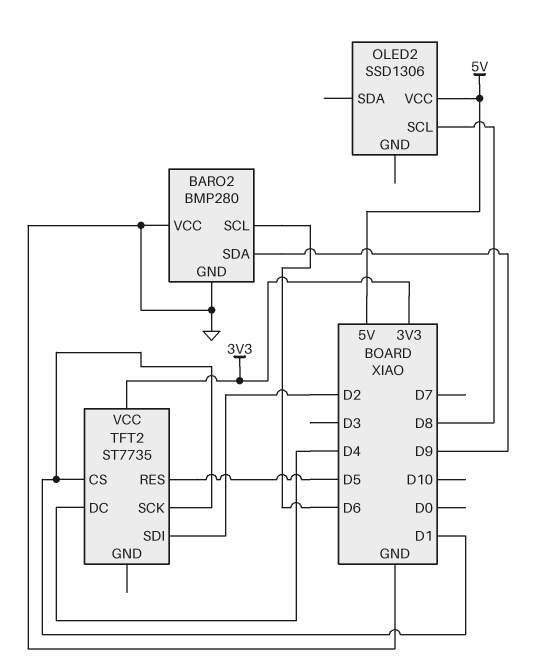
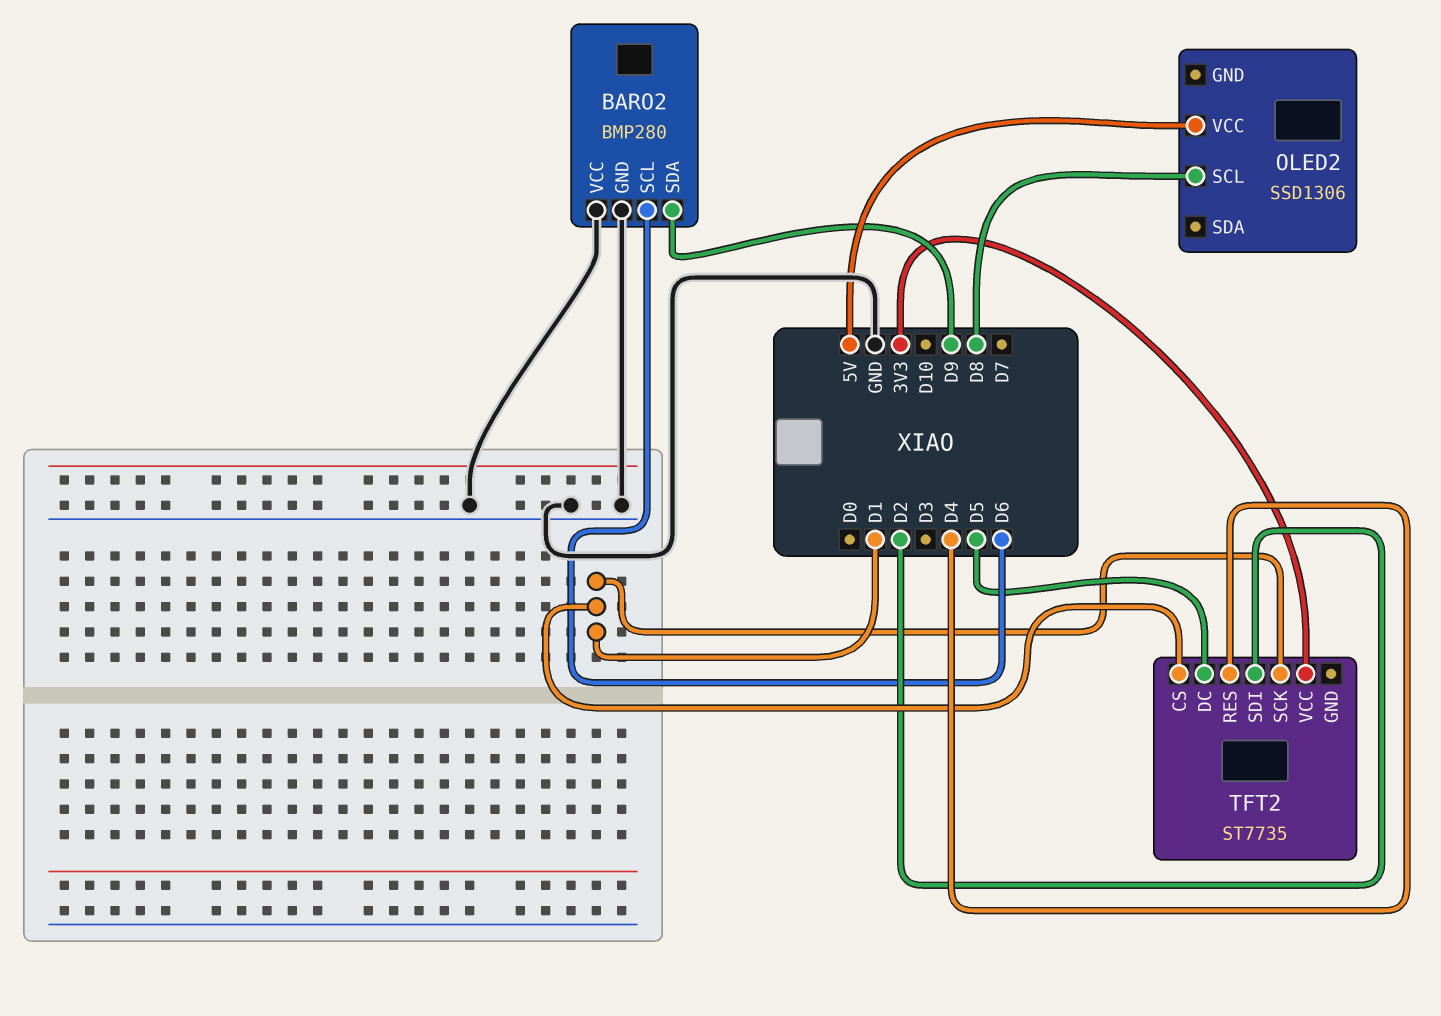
TFT2 pin DC: D4 -> D5
TFT2 pin RES: D5 -> D4

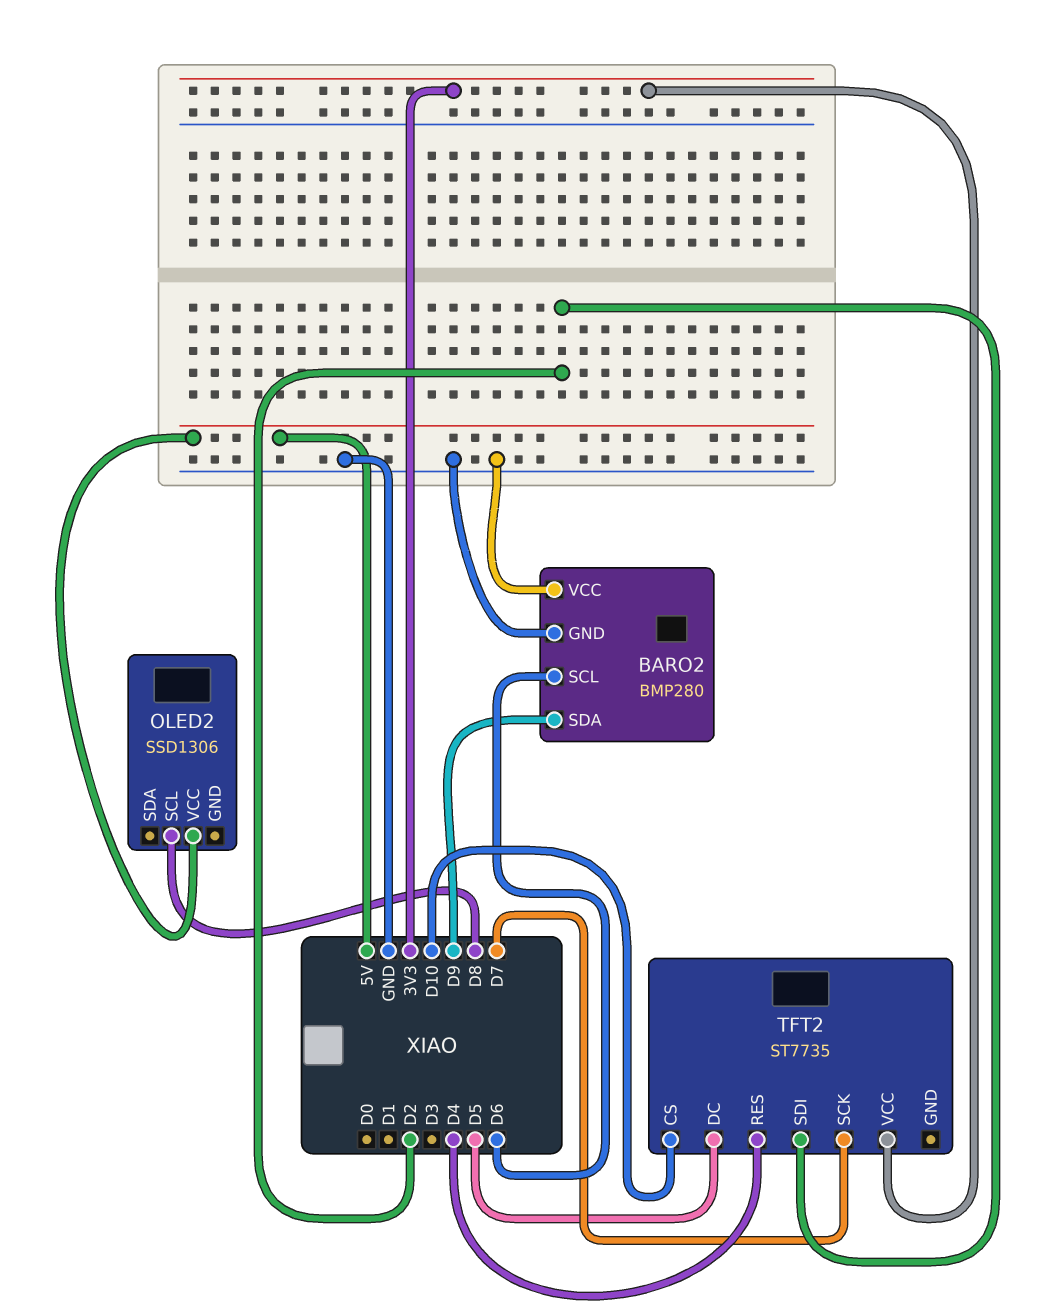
TFT2 pin CS: D1 -> D10
TFT2 pin SCK: D1 -> D7

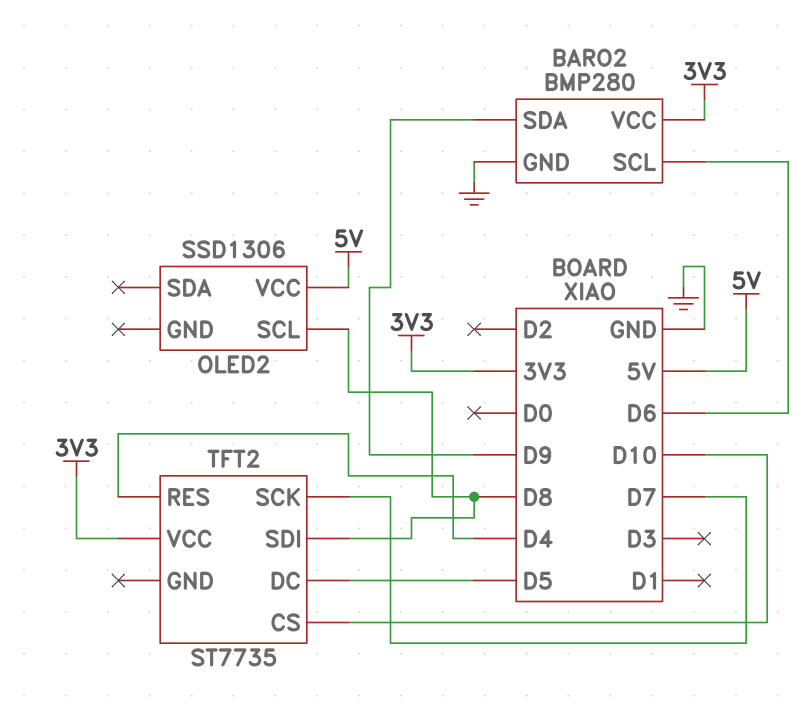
BARO2 pin VCC: GND -> 3V3
TFT2 pin SDI: D2 -> D8

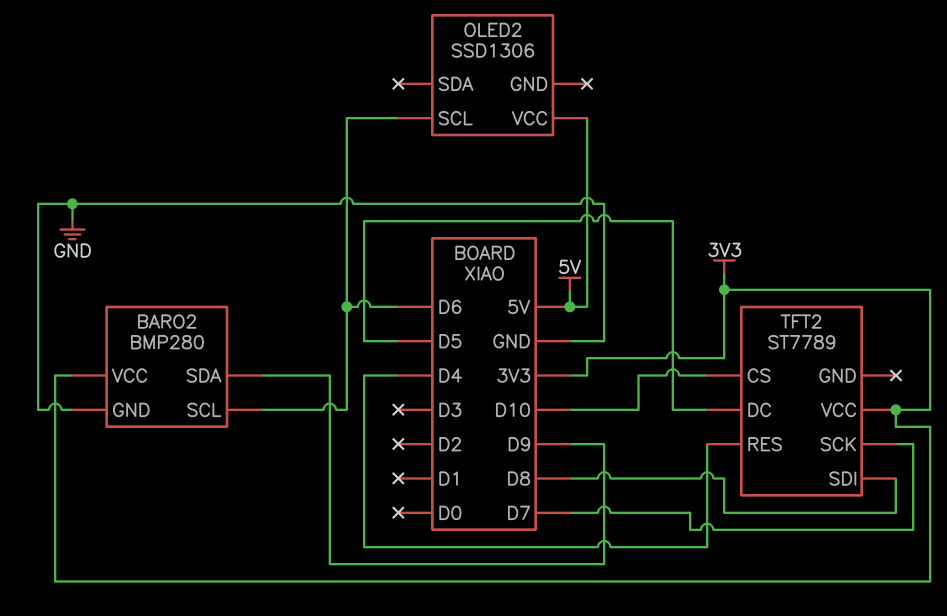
OLED2 pin SCL: D8 -> D6
TFT2: ST7735 -> ST7789

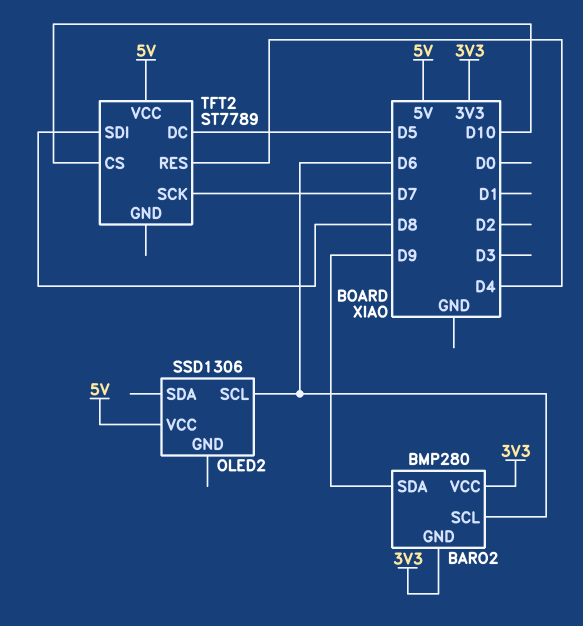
BARO2 pin GND: GND -> 3V3
TFT2 pin VCC: 3V3 -> 5V

